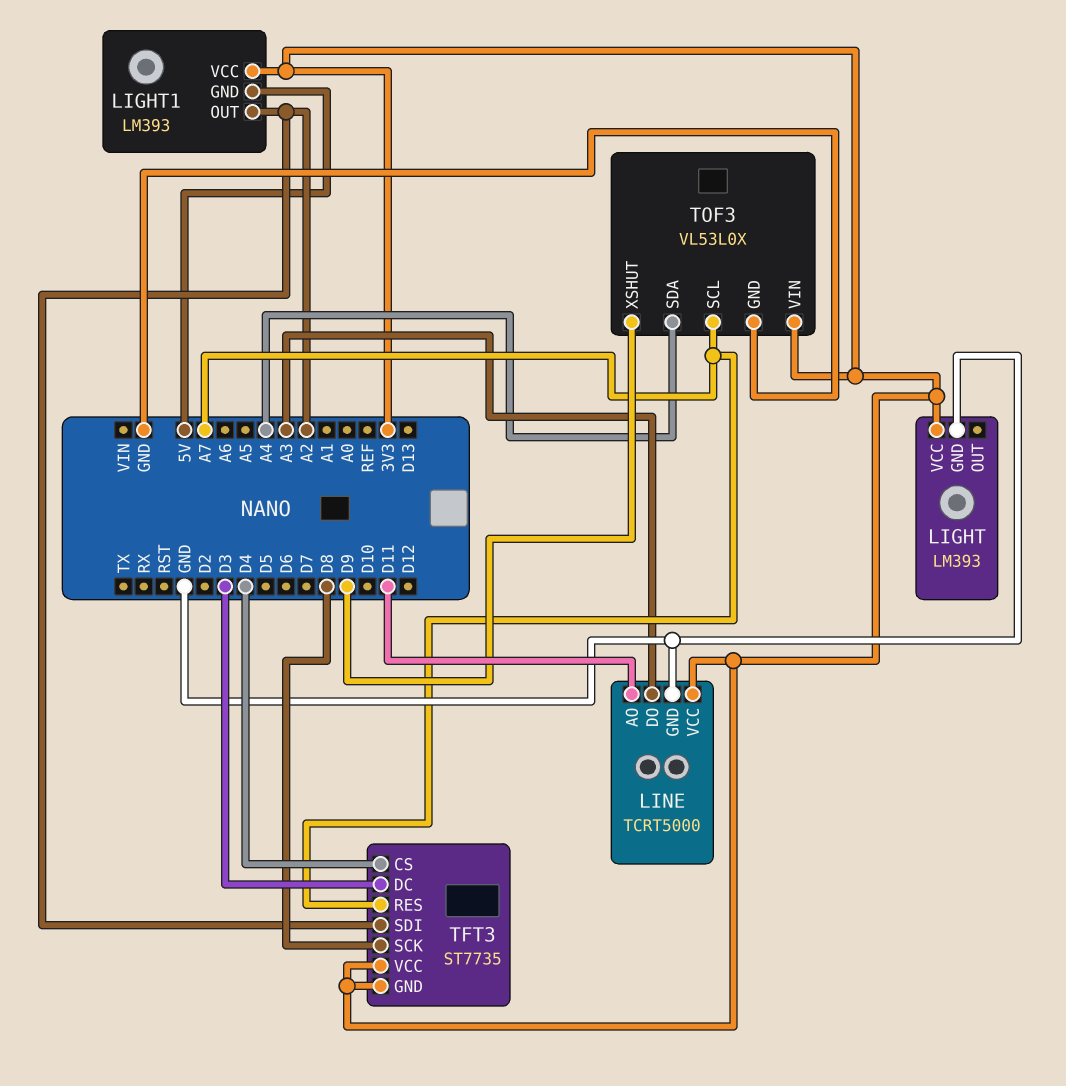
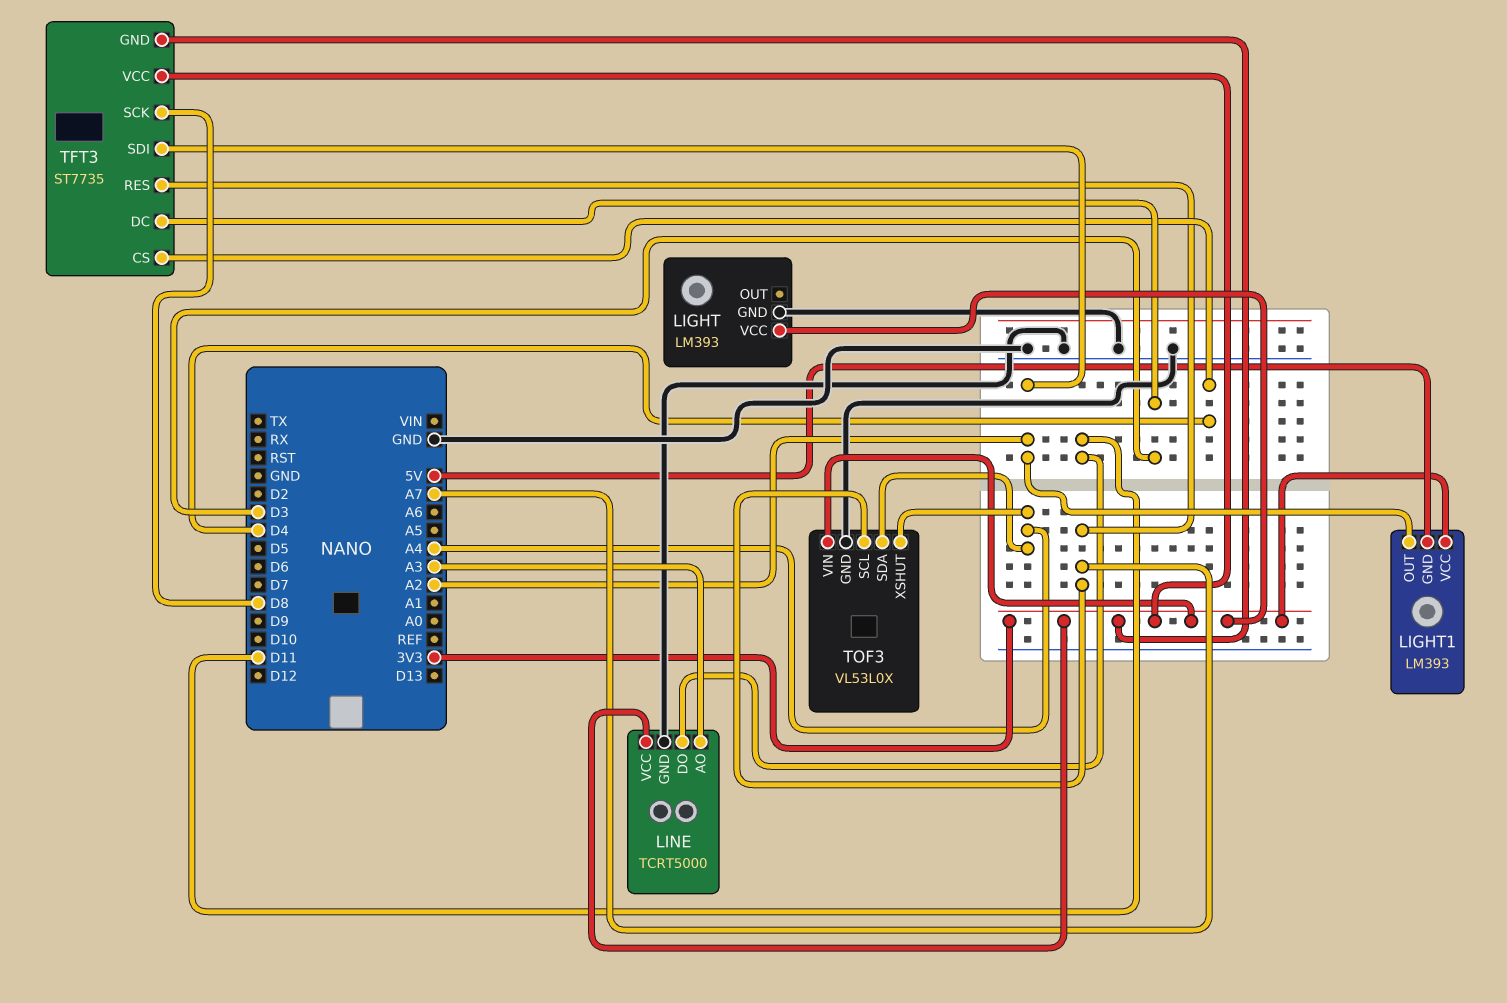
LINE pin AO: D11 -> A3
LINE pin DO: A3 -> D11
TOF3 pin XSHUT: D9 -> A4

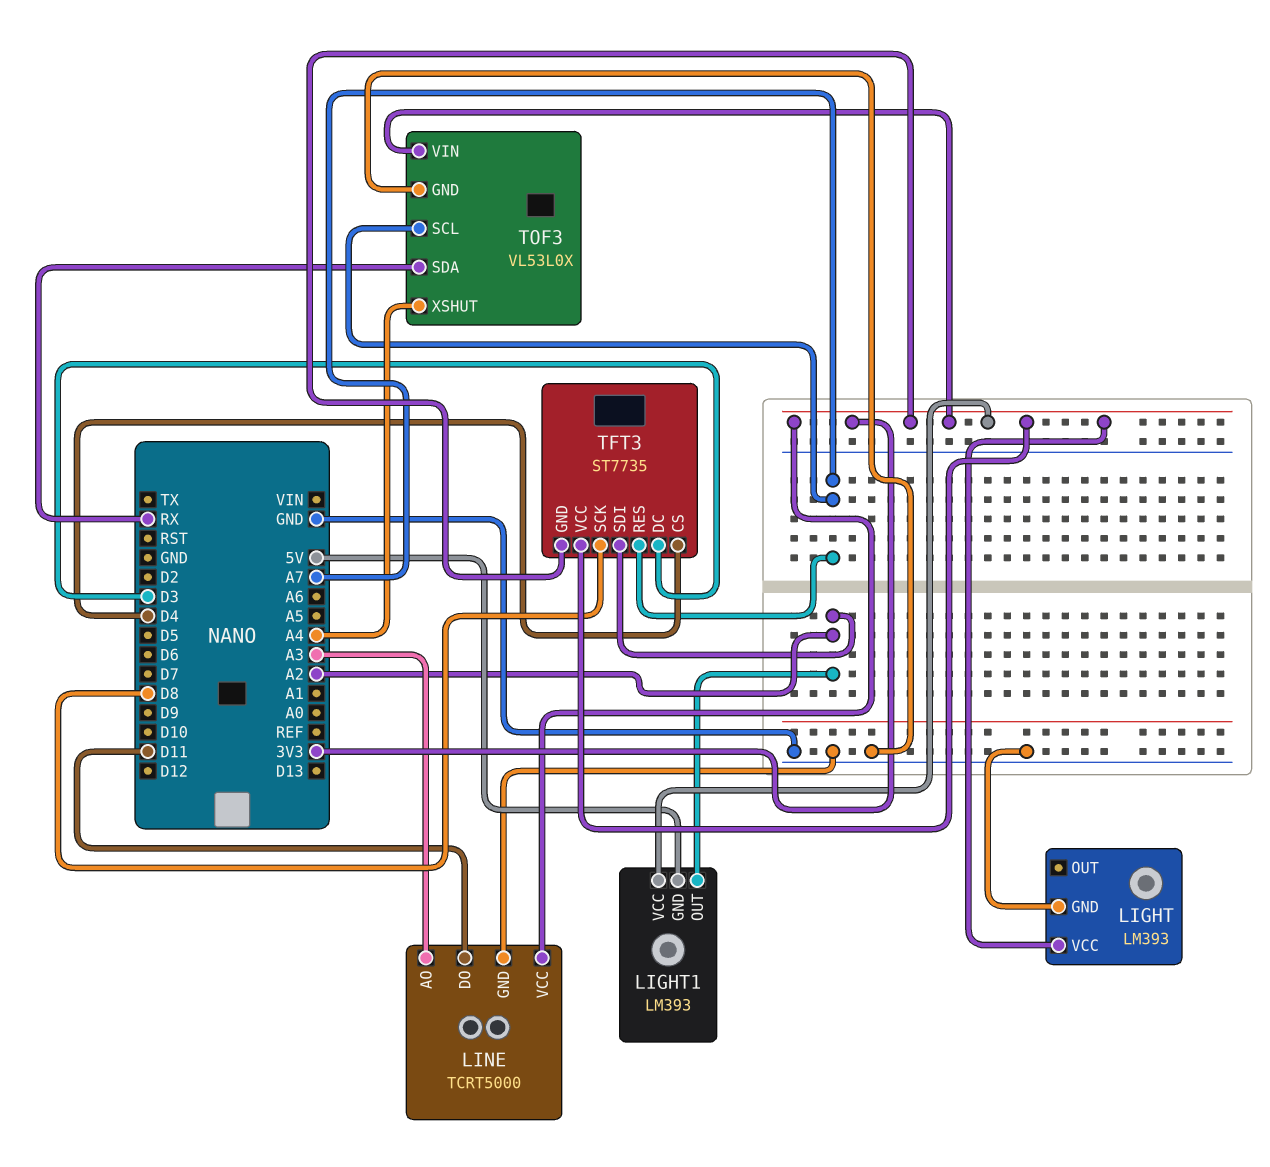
TOF3 pin SDA: A4 -> RX

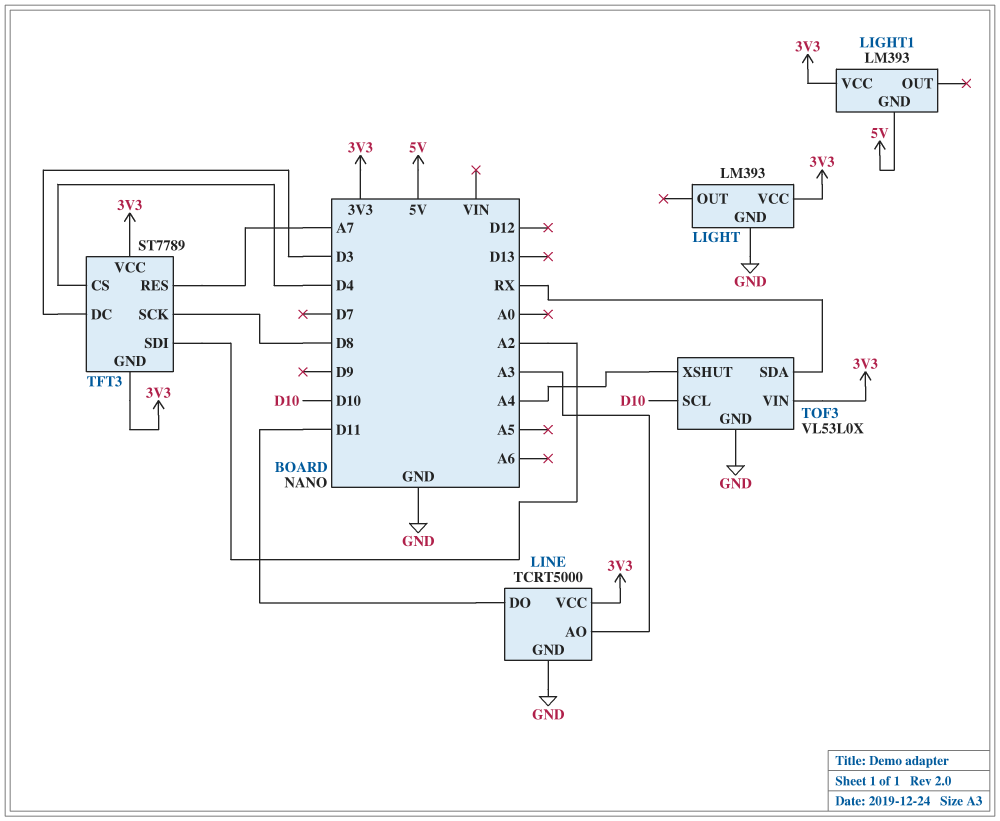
LIGHT1 pin OUT: A2 -> none
TFT3: ST7735 -> ST7789
TOF3 pin SCL: A7 -> D10

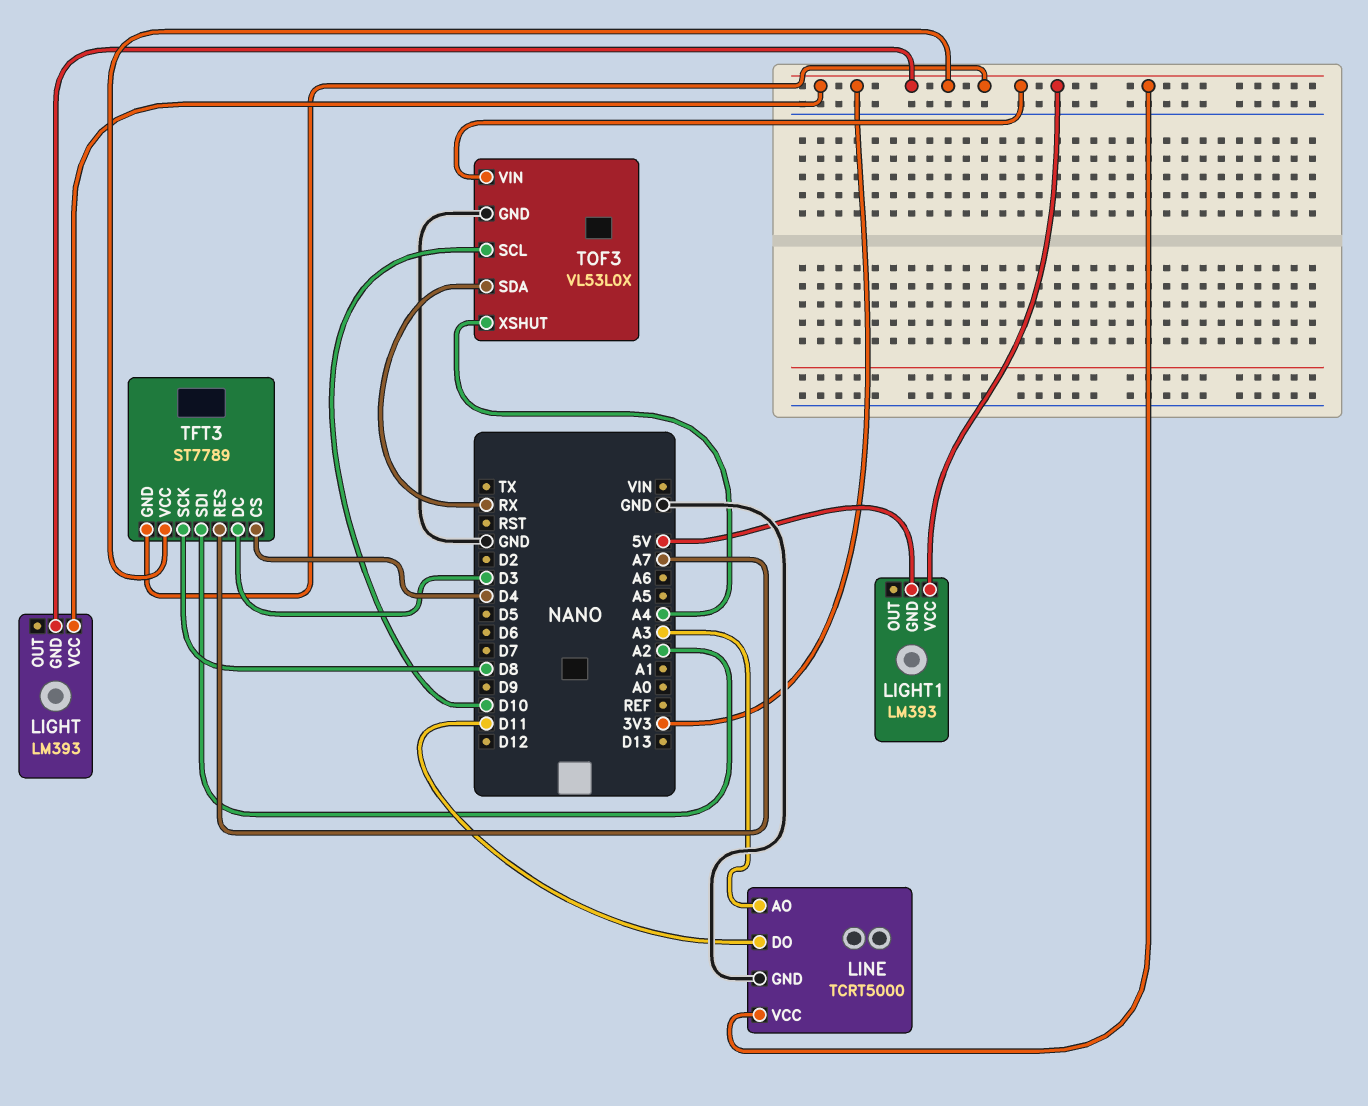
LIGHT pin GND: GND -> 3V3

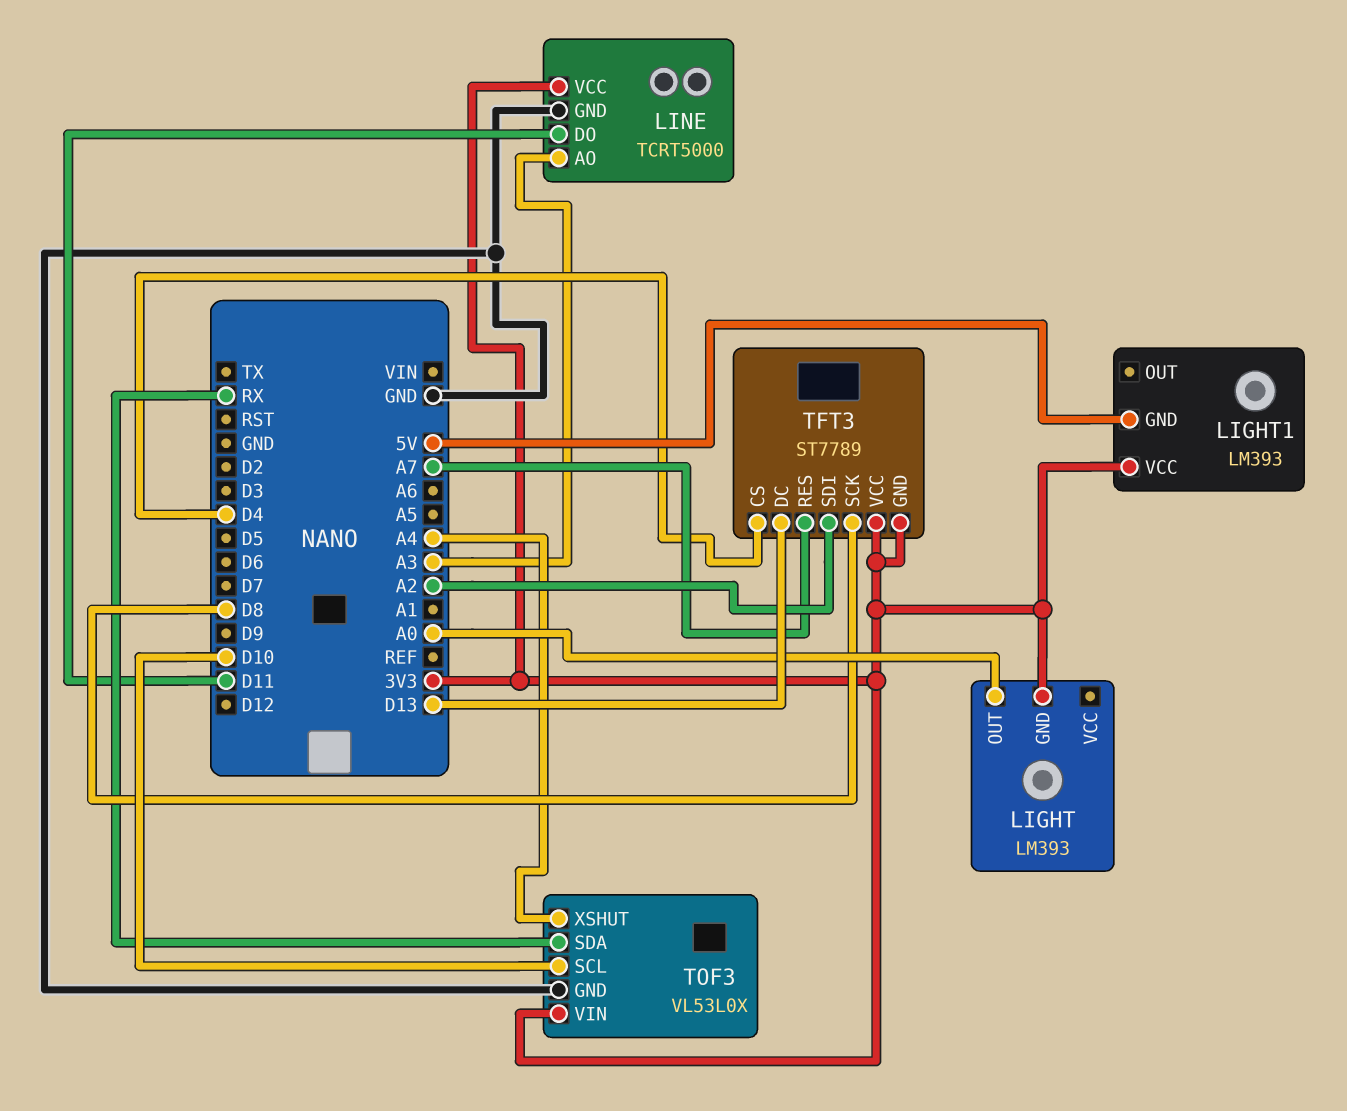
LIGHT pin OUT: none -> A0
LIGHT pin VCC: 3V3 -> none
TFT3 pin DC: D3 -> D13

